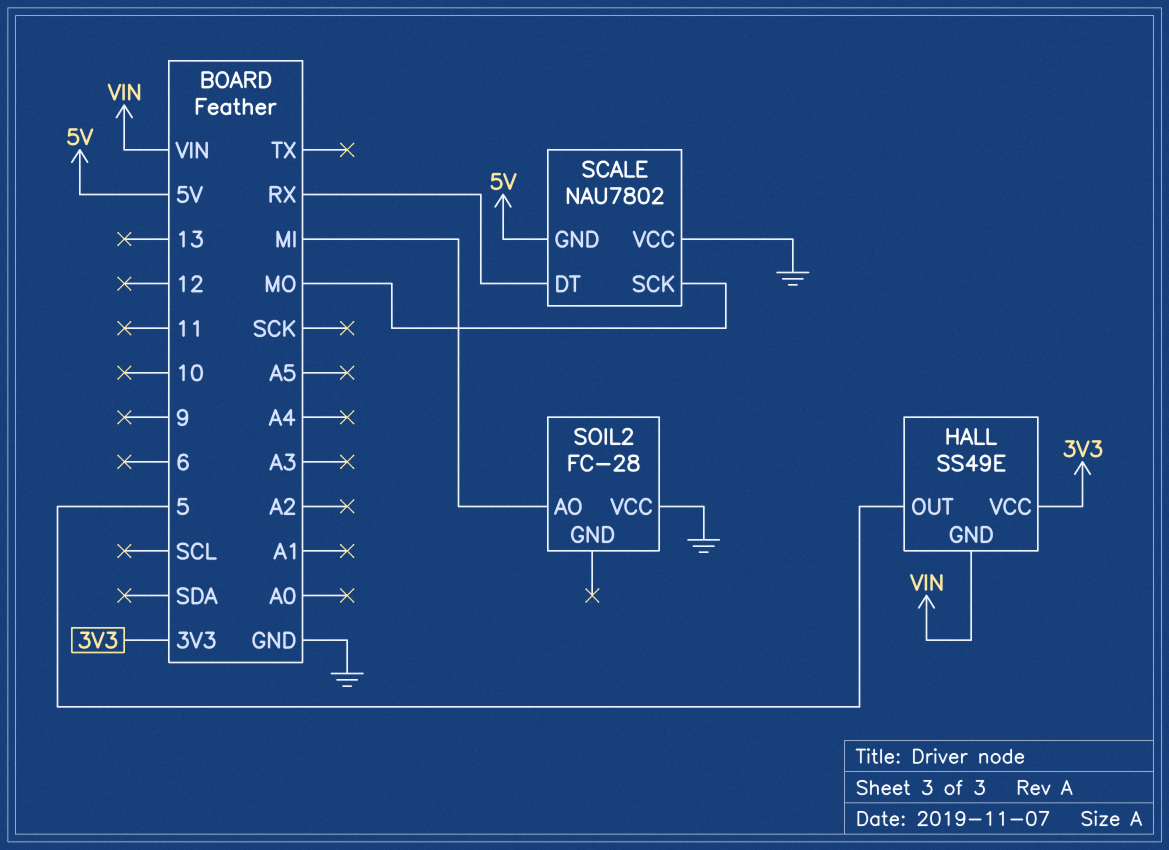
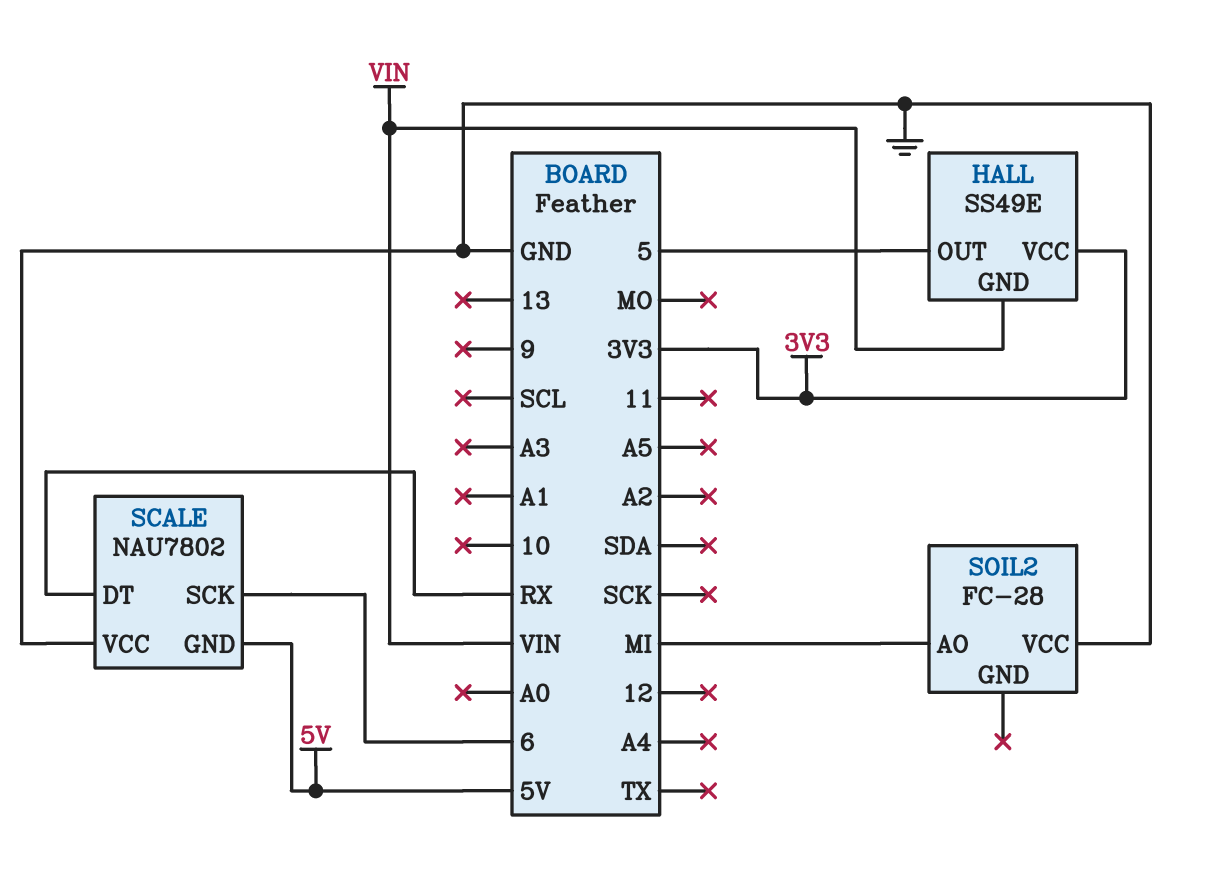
SCALE pin SCK: MO -> 6

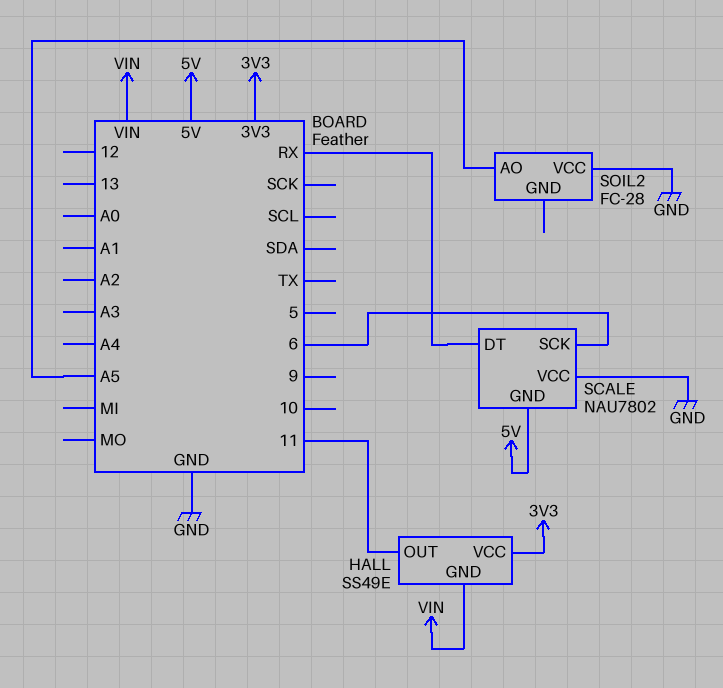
HALL pin OUT: 5 -> 11
SOIL2 pin AO: MI -> A5

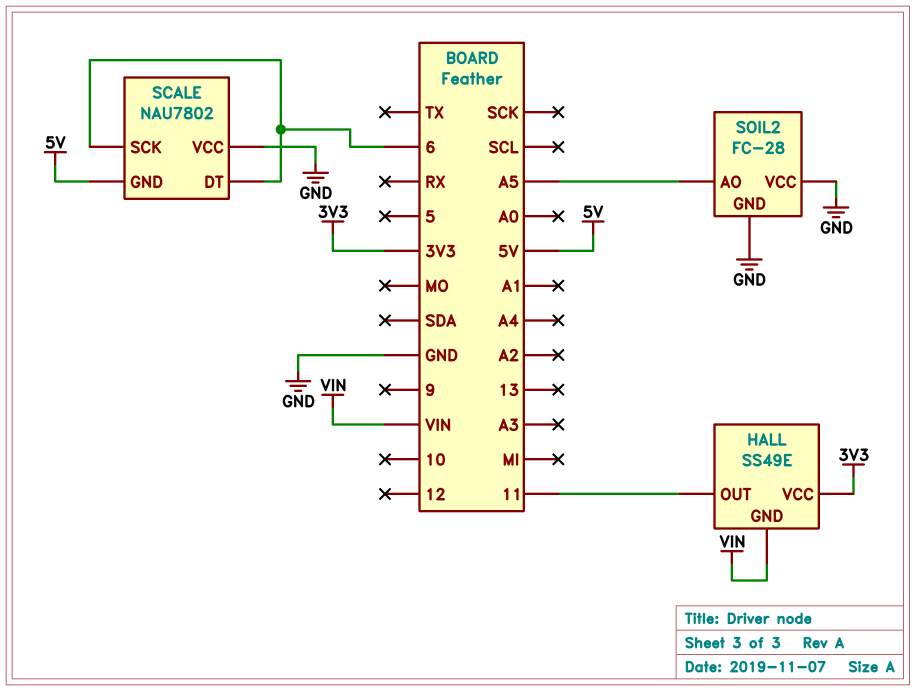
SCALE pin DT: RX -> 6
SOIL2 pin GND: none -> GND

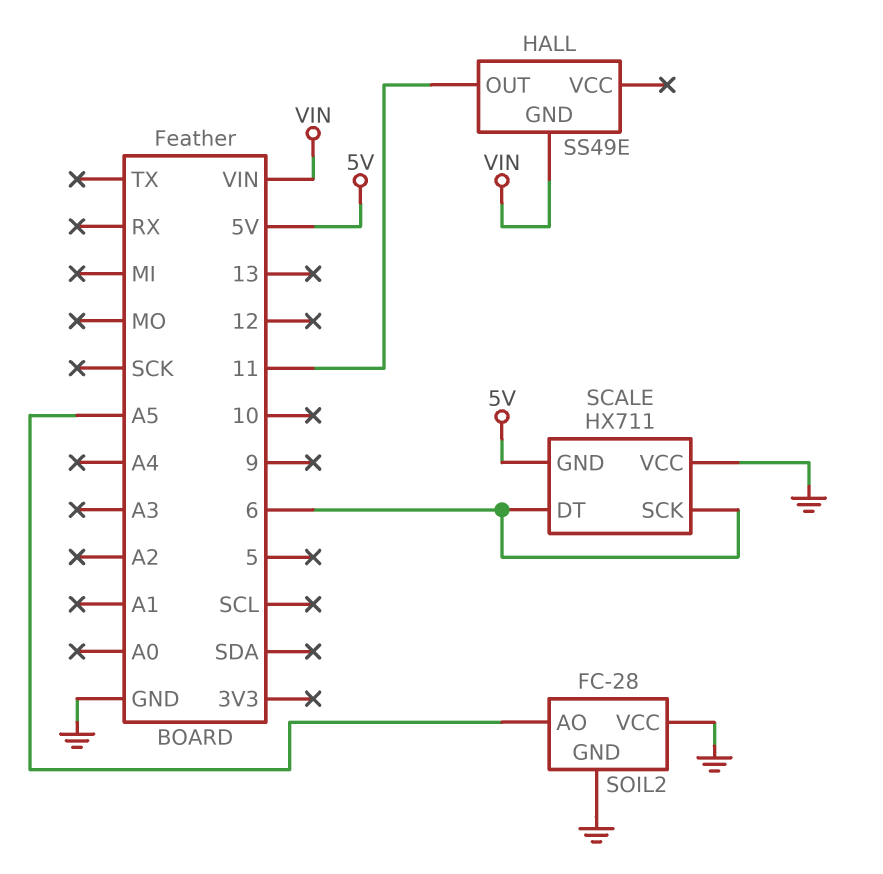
HALL pin VCC: 3V3 -> none
SCALE: NAU7802 -> HX711

